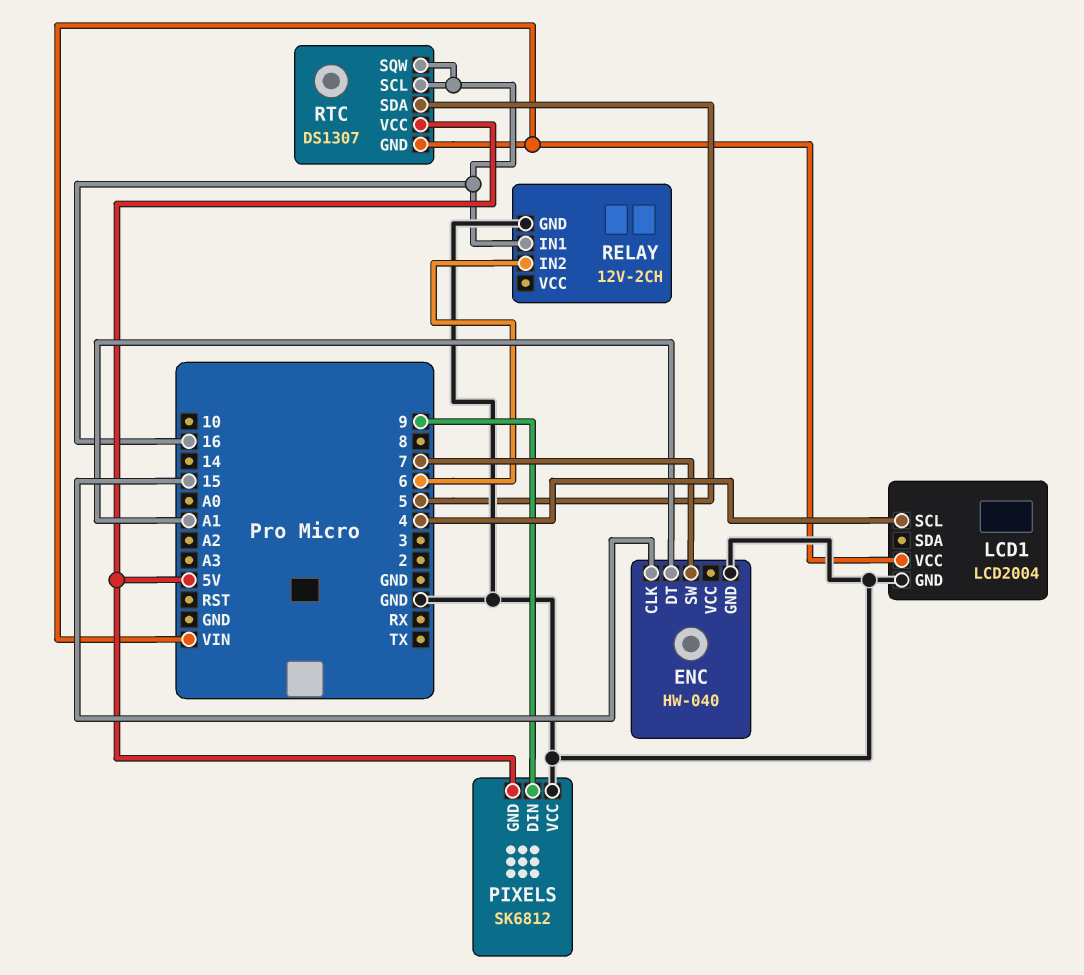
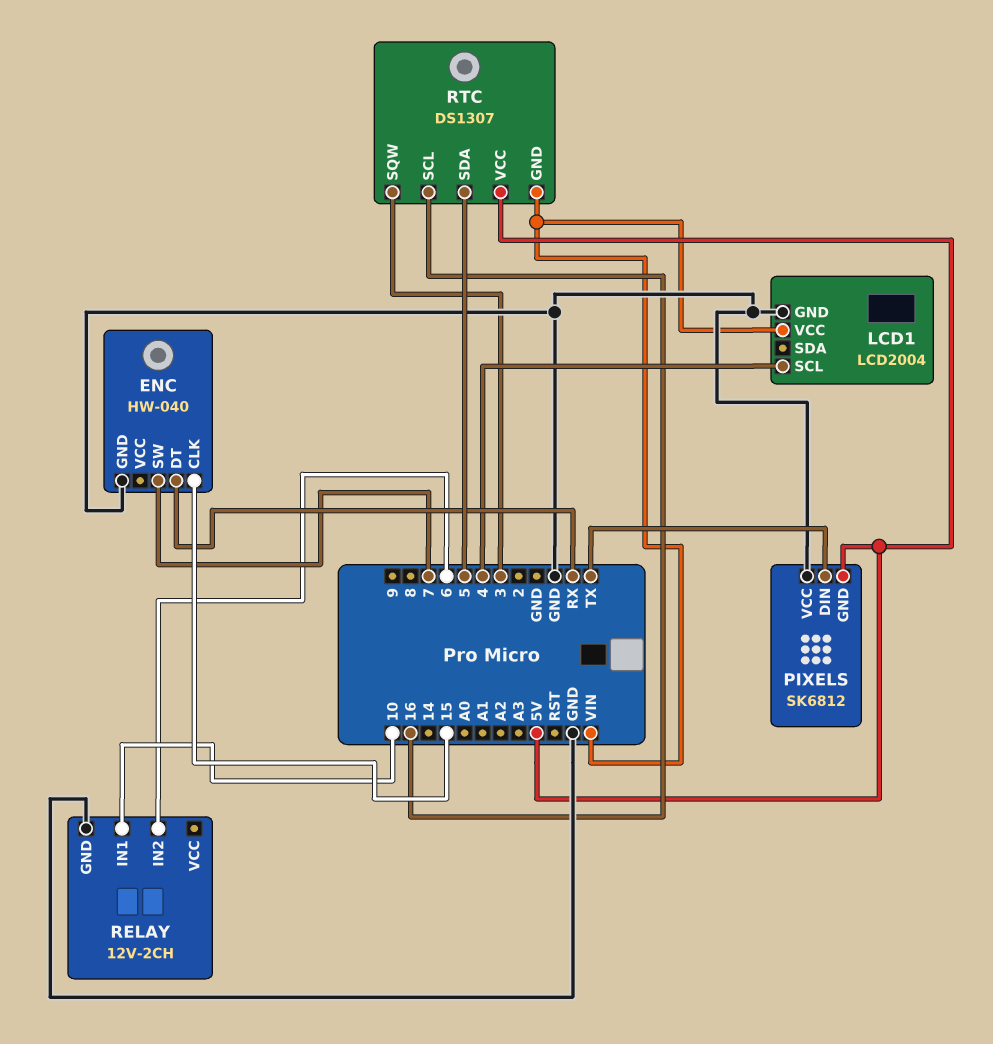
ENC pin DT: A1 -> RX
PIXELS pin DIN: 9 -> TX
RELAY pin IN1: 16 -> 10
RTC pin SQW: 16 -> 3

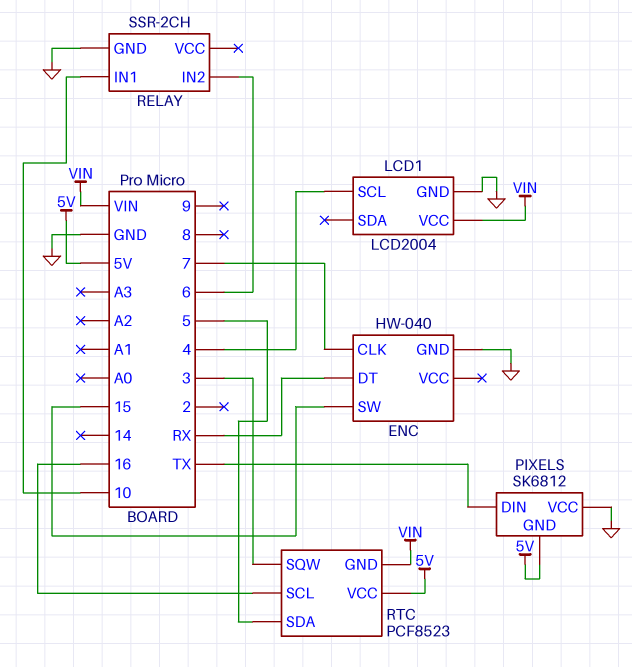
ENC pin CLK: 15 -> 7
ENC pin SW: 7 -> 15
RELAY: 12V-2CH -> SSR-2CH
RTC: DS1307 -> PCF8523

